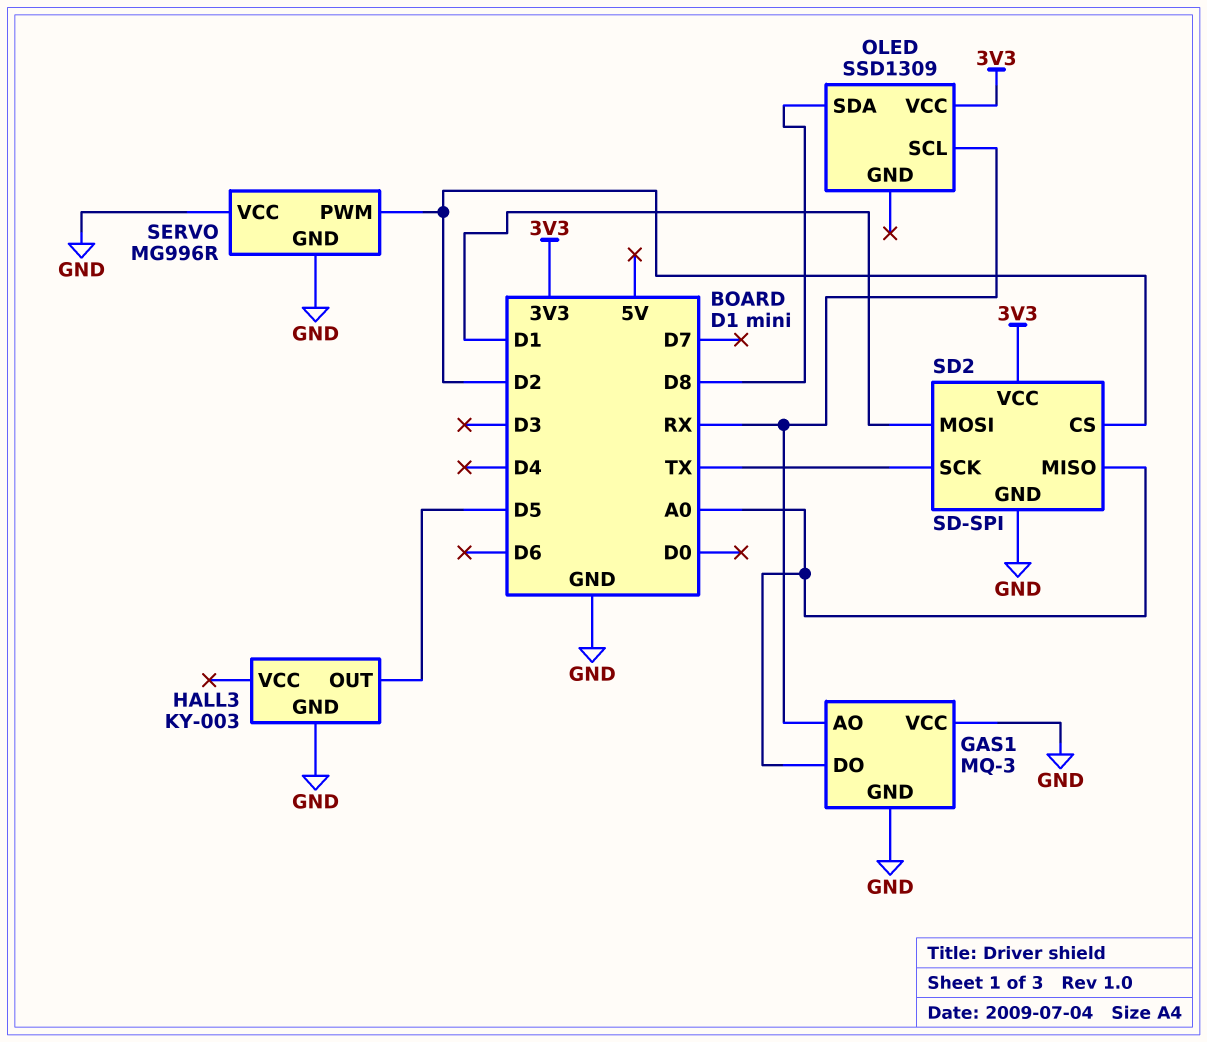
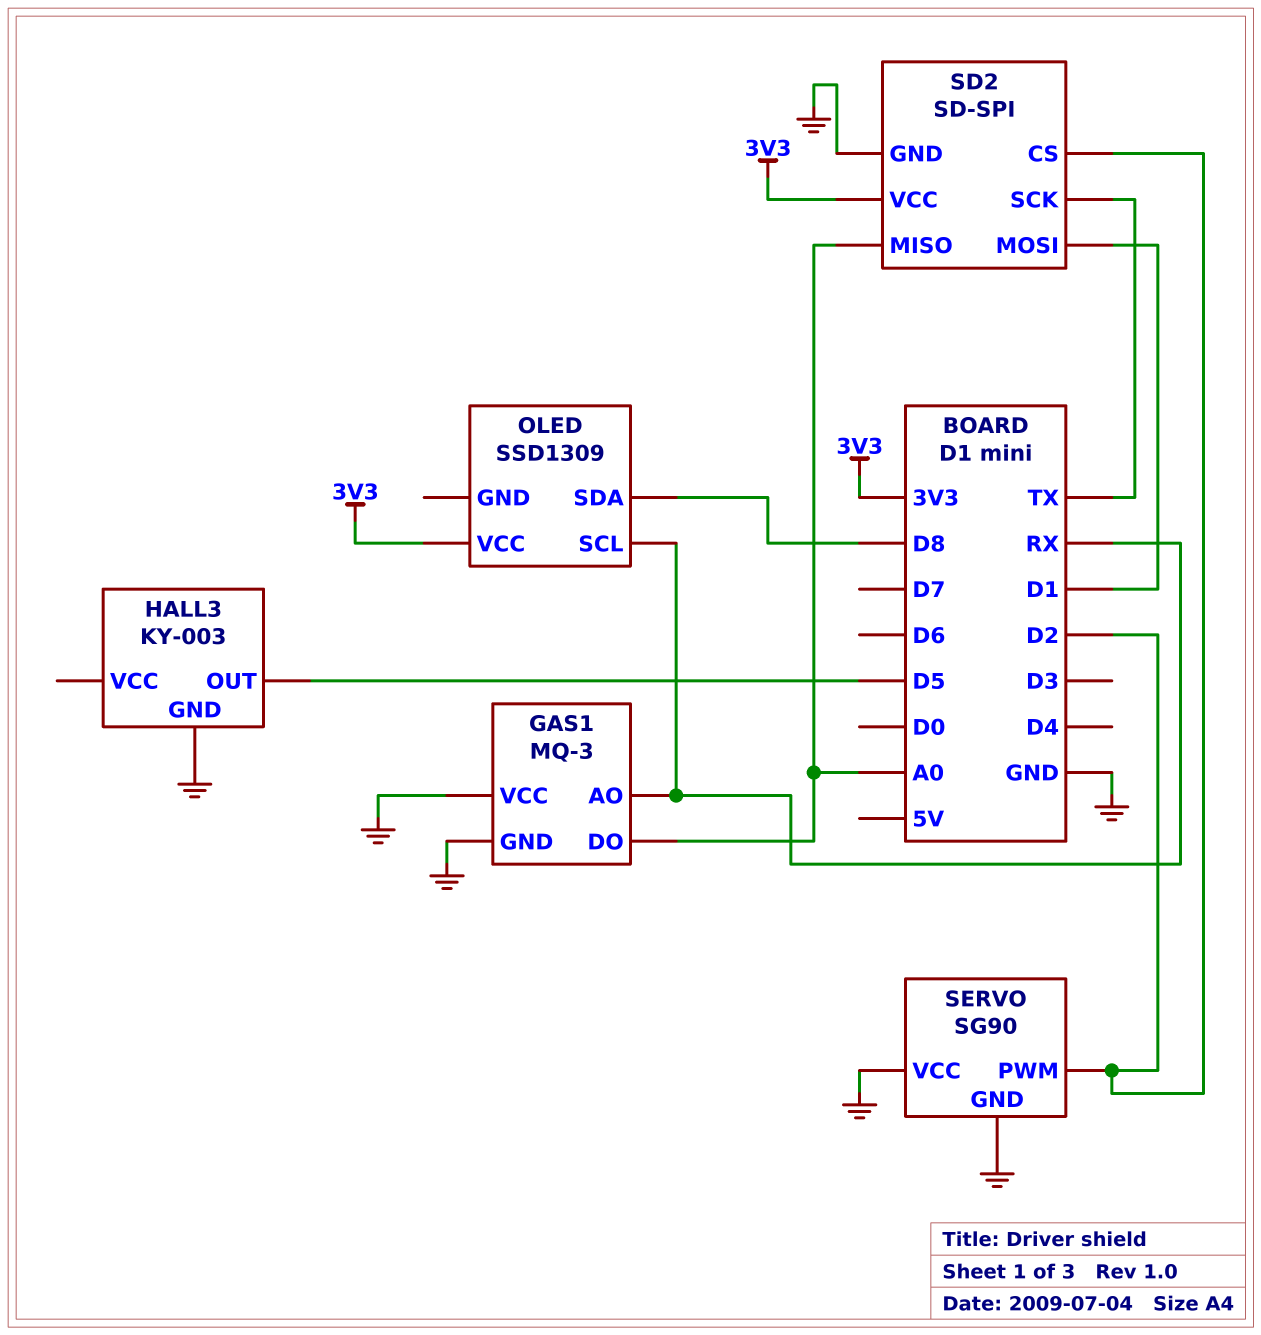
SERVO: MG996R -> SG90

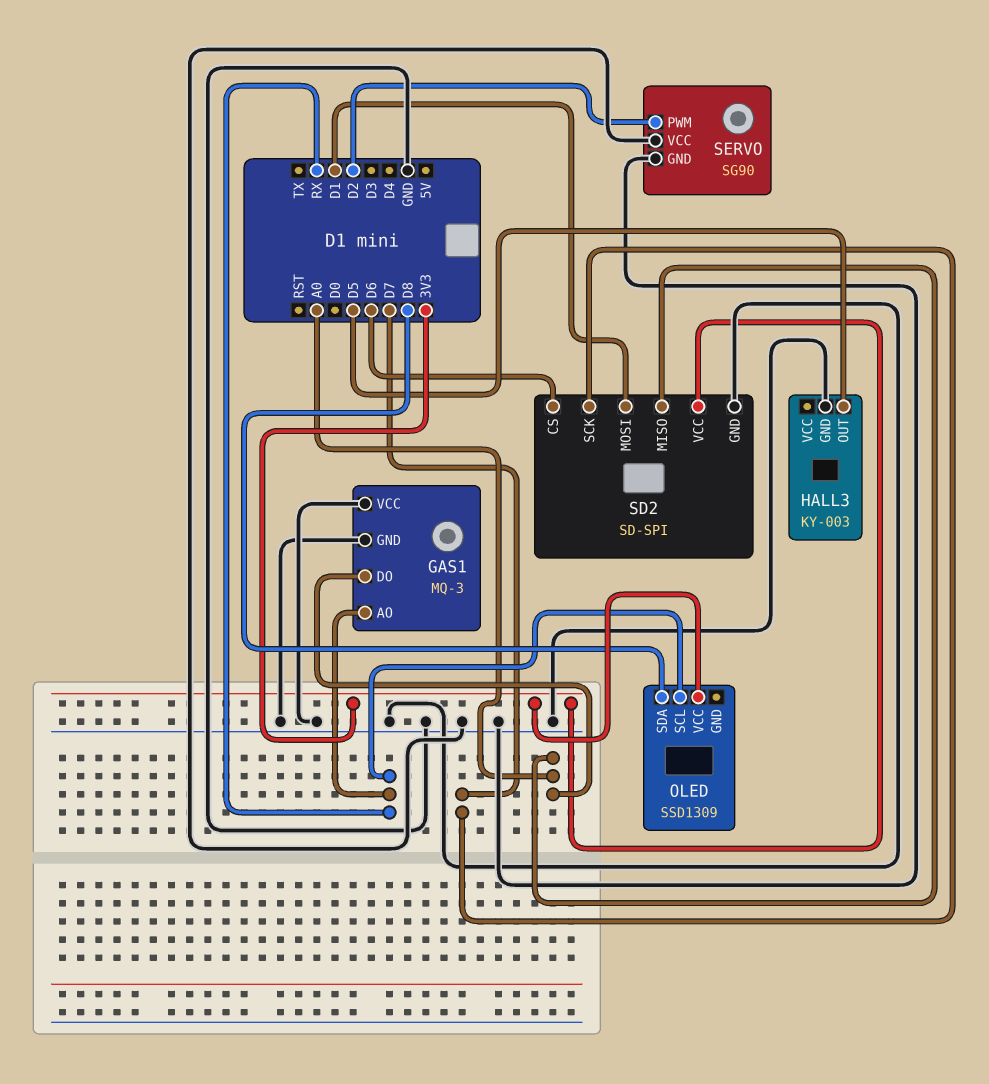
SD2 pin CS: D2 -> D6
SD2 pin SCK: TX -> D7

